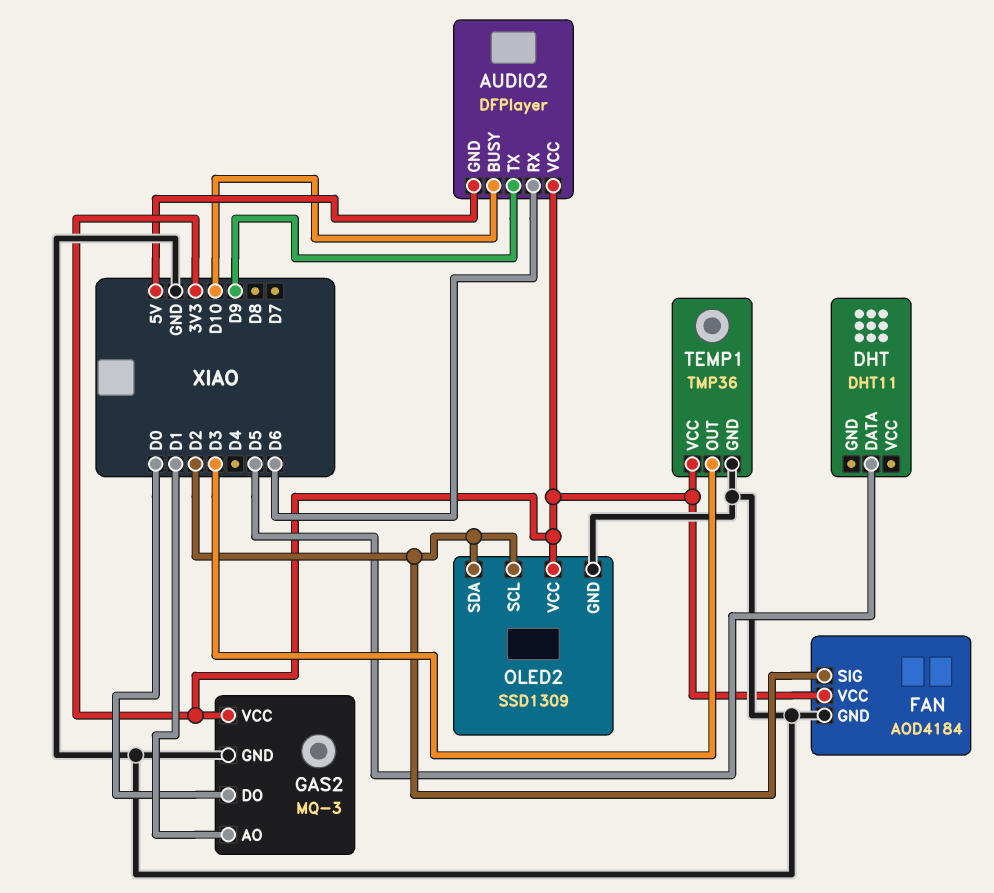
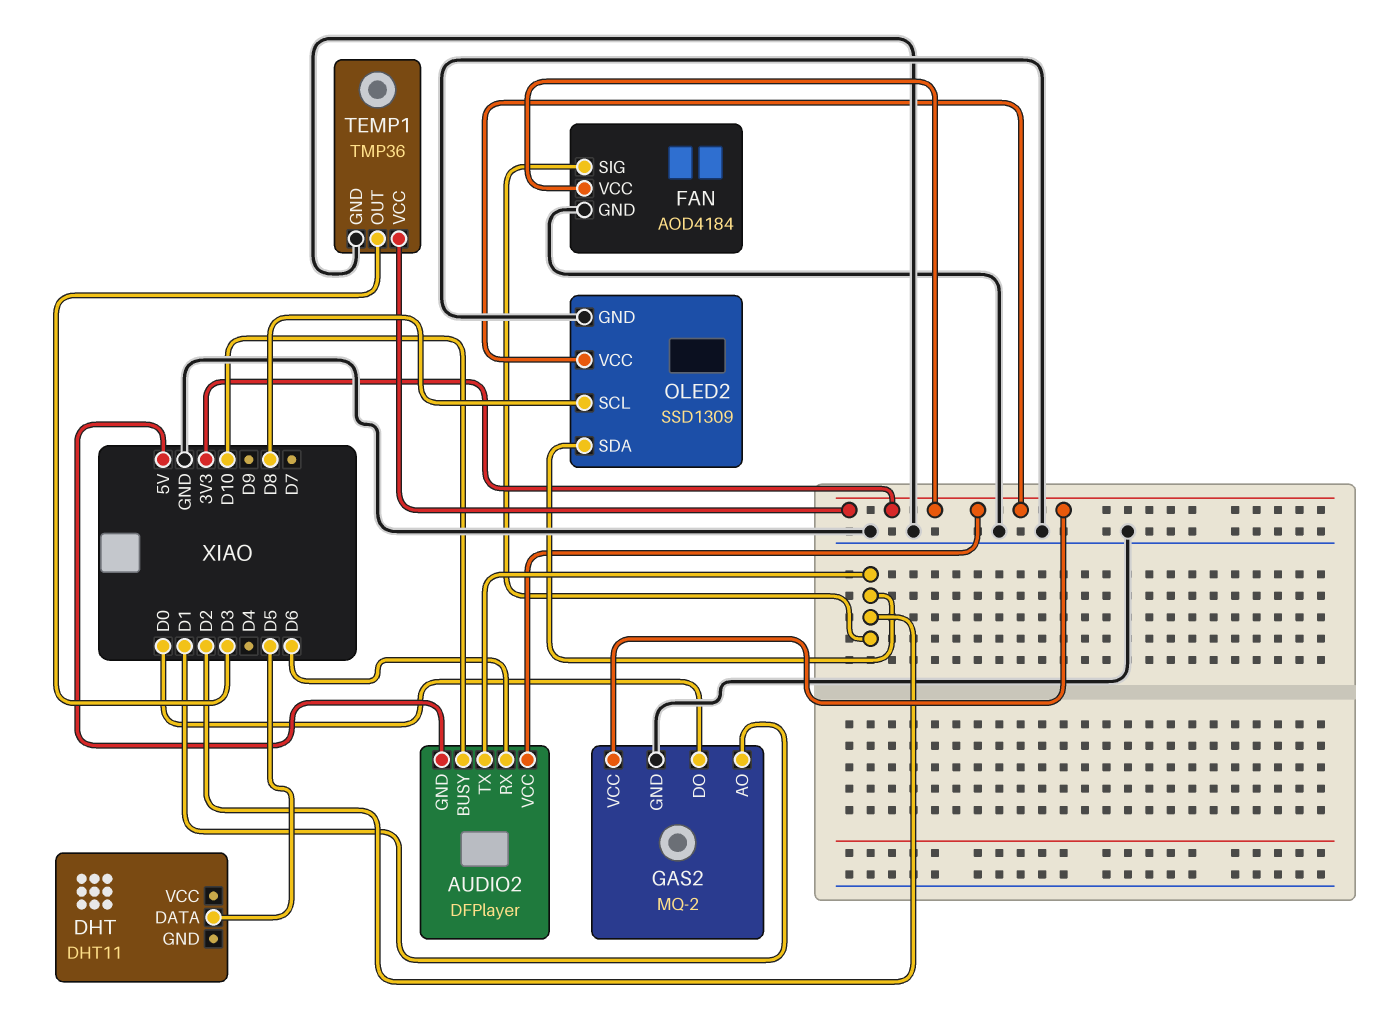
AUDIO2 pin TX: D9 -> D2
GAS2: MQ-3 -> MQ-2
OLED2 pin SCL: D2 -> D8

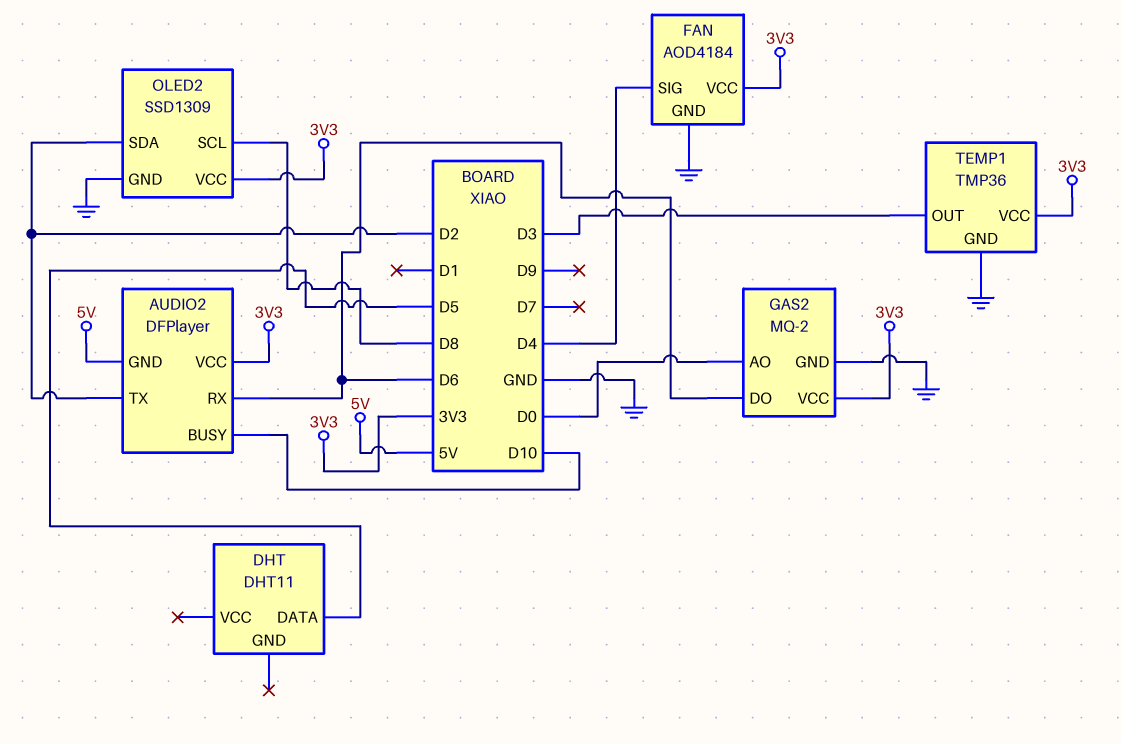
FAN pin SIG: D2 -> D4
GAS2 pin AO: D1 -> D0
GAS2 pin DO: D0 -> D6

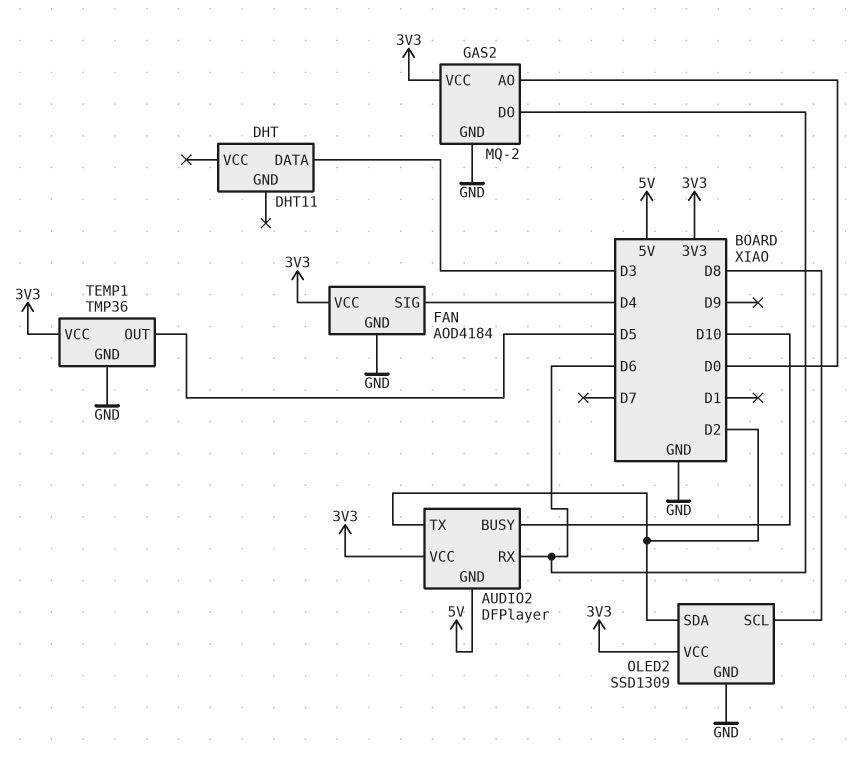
DHT pin DATA: D5 -> D3
TEMP1 pin OUT: D3 -> D5

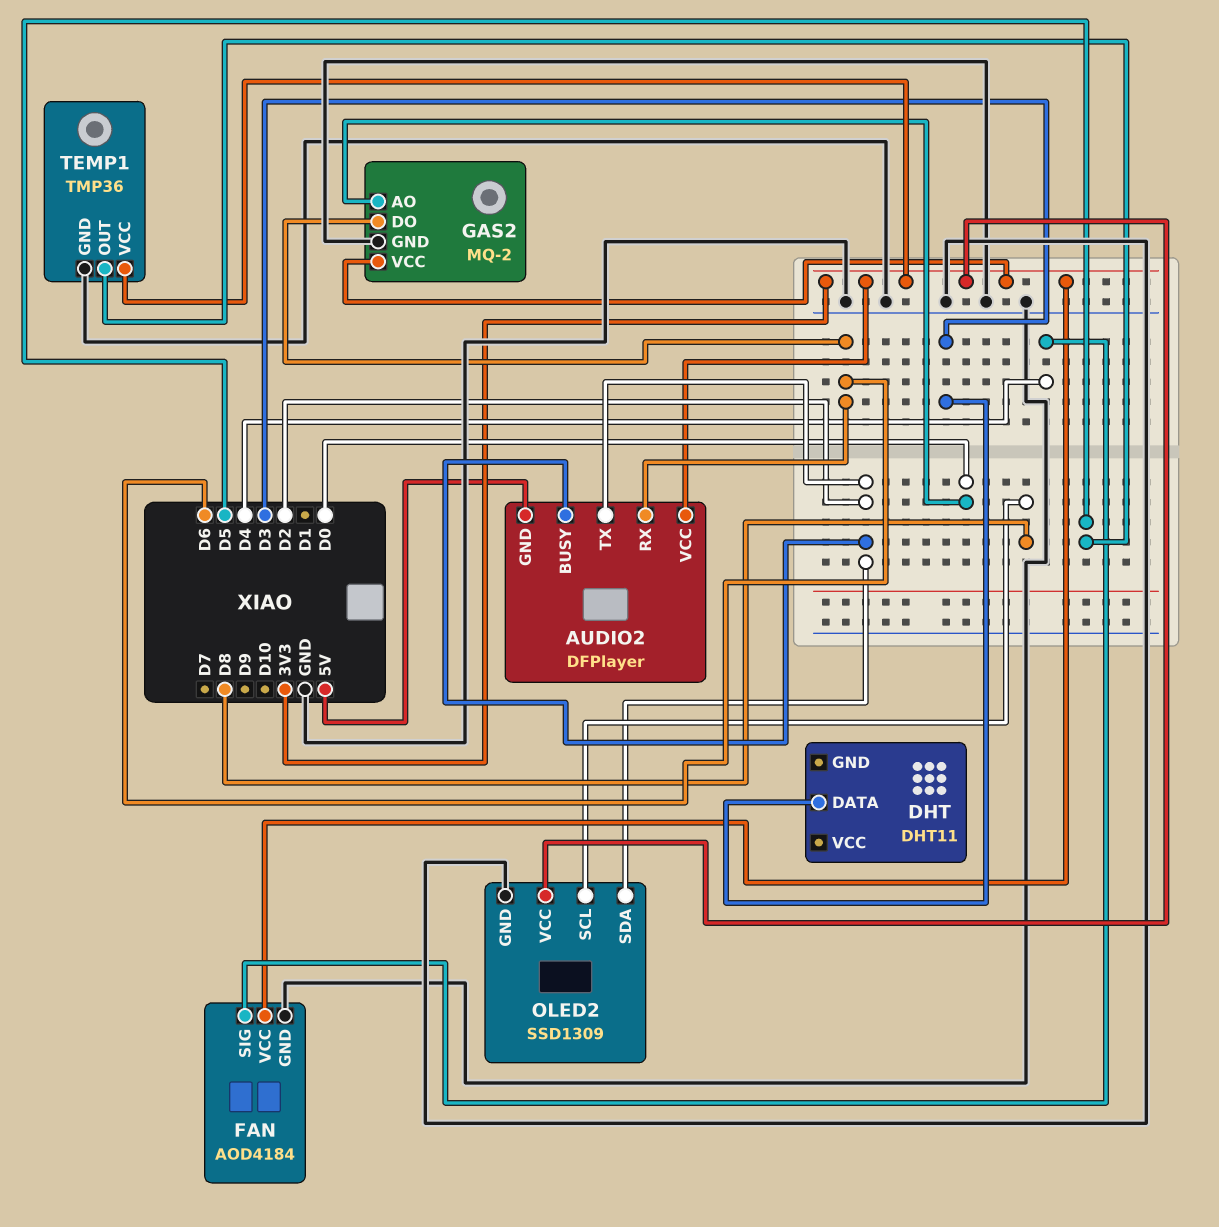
AUDIO2 pin BUSY: D10 -> D2

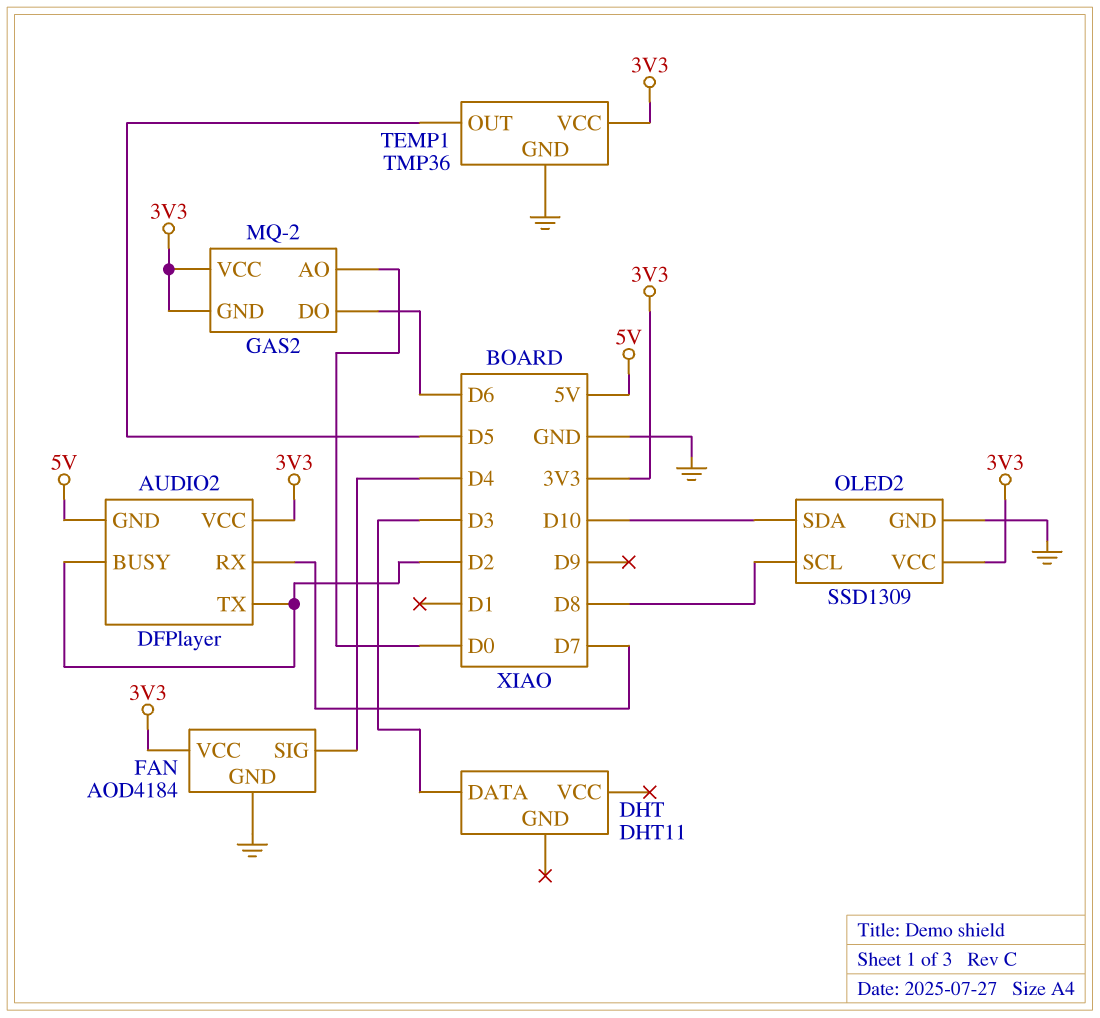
AUDIO2 pin RX: D6 -> D7
GAS2 pin GND: GND -> 3V3
OLED2 pin SDA: D2 -> D10

